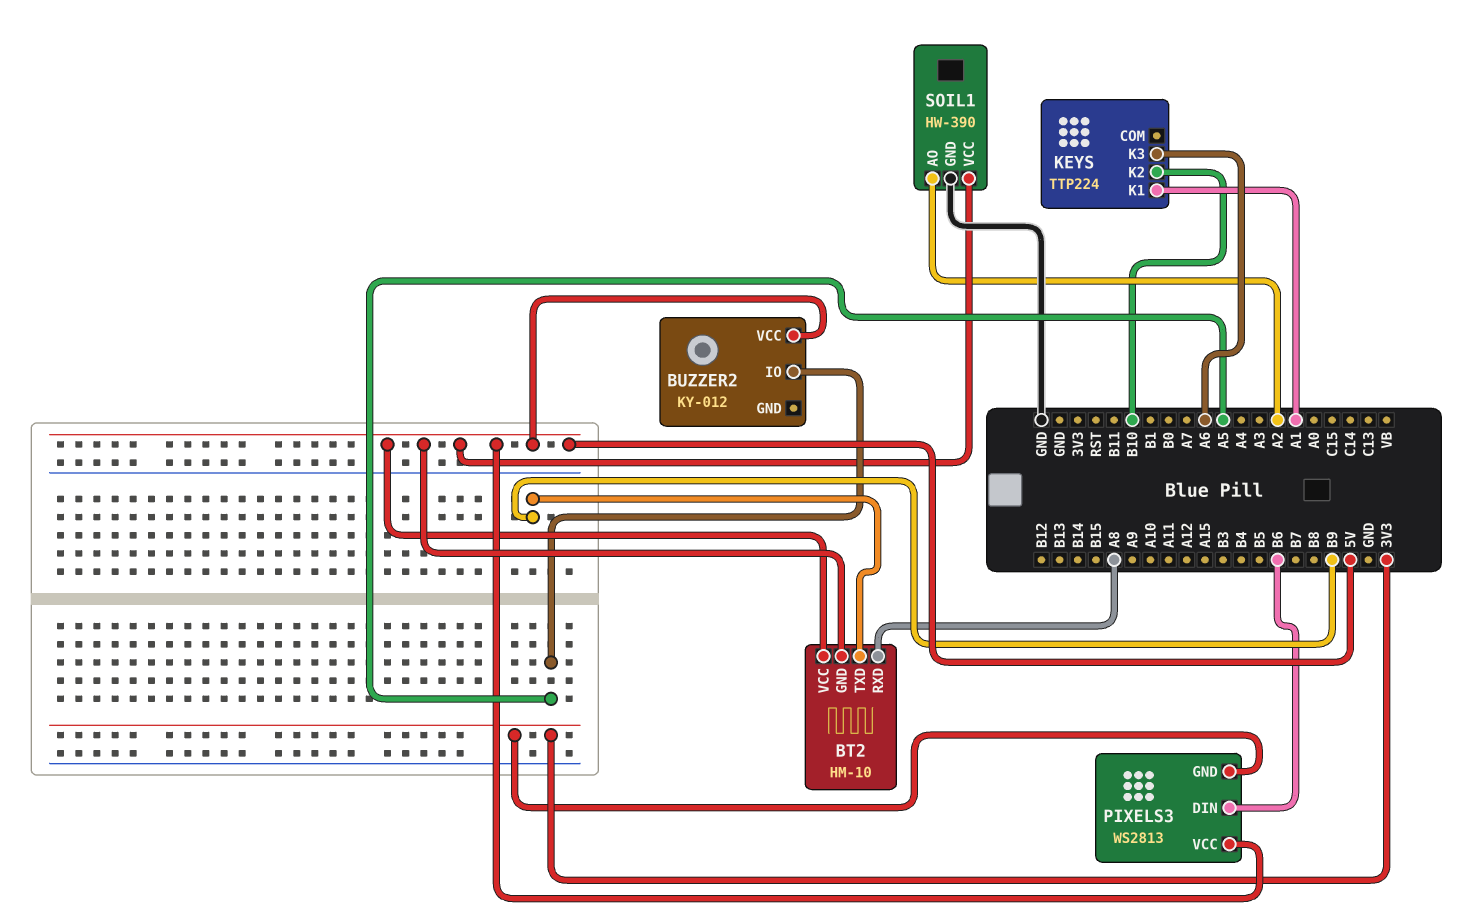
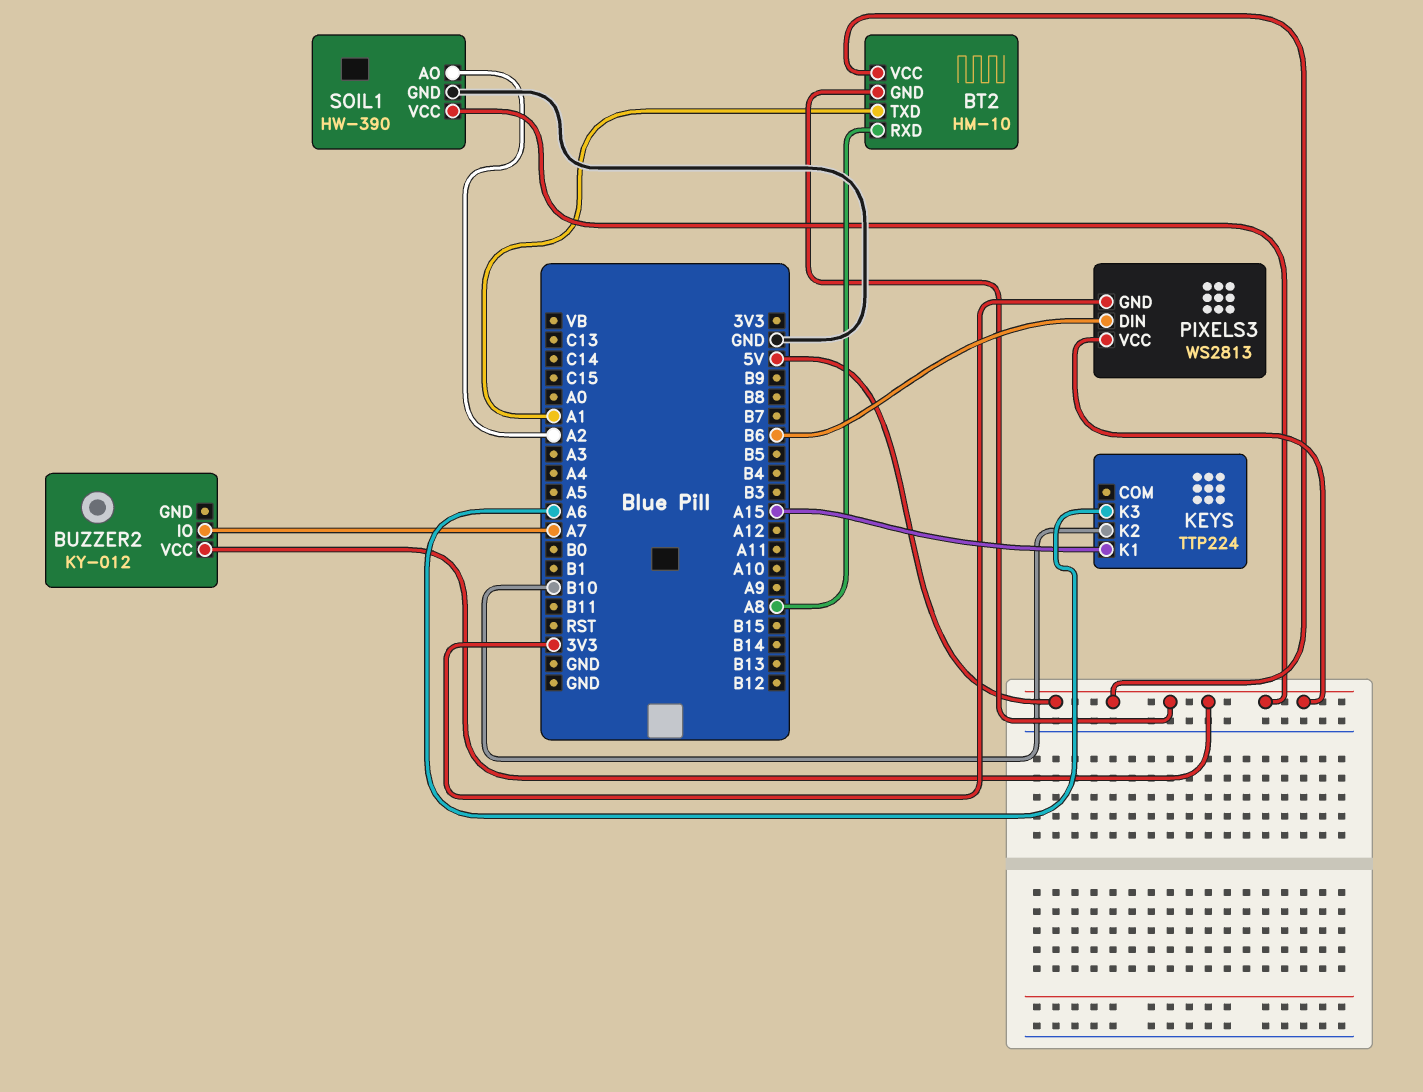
BT2 pin TXD: B9 -> A1
BUZZER2 pin IO: A5 -> A7
KEYS pin K1: A1 -> A15

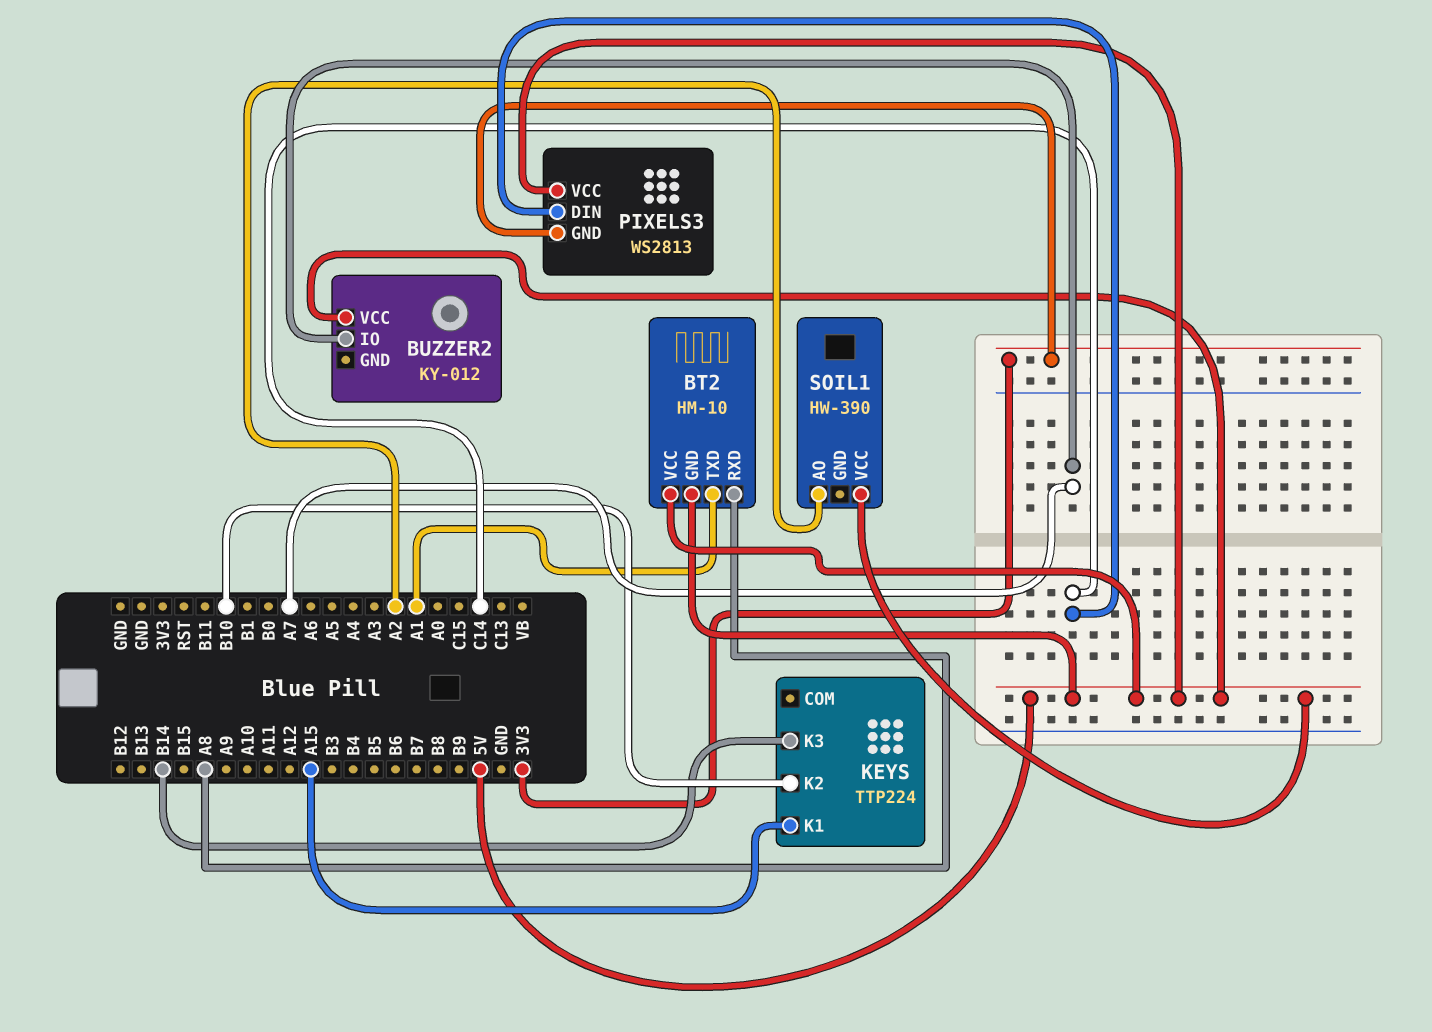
KEYS pin K3: A6 -> B14
PIXELS3 pin DIN: B6 -> C14
SOIL1 pin GND: GND -> none

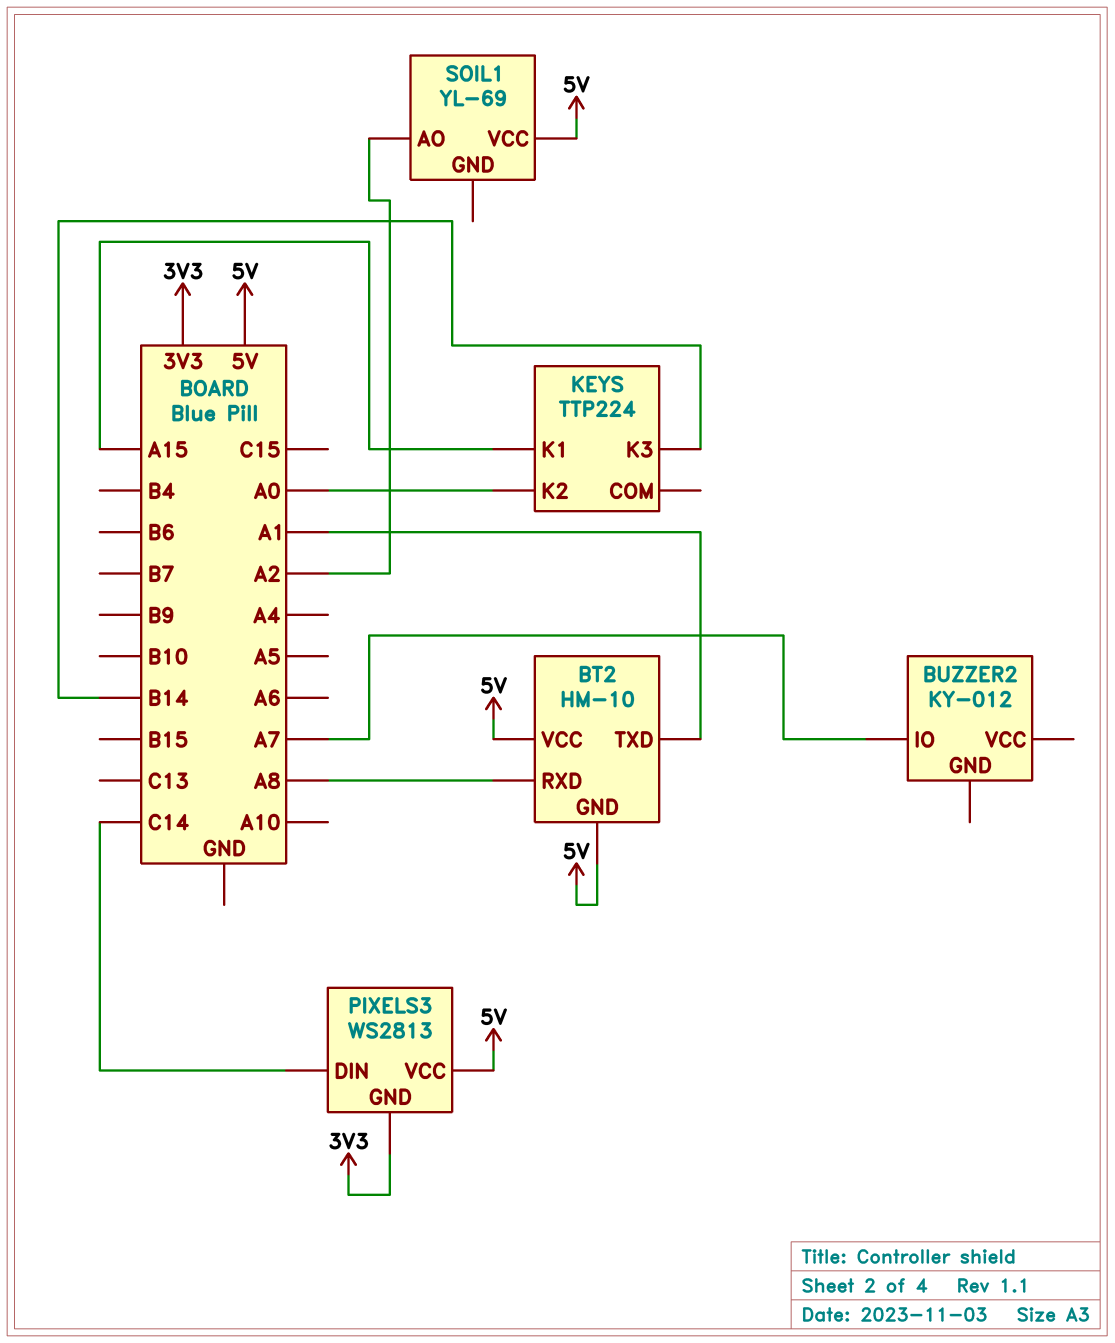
BUZZER2 pin VCC: 5V -> none
KEYS pin K2: B10 -> A0
SOIL1: HW-390 -> YL-69

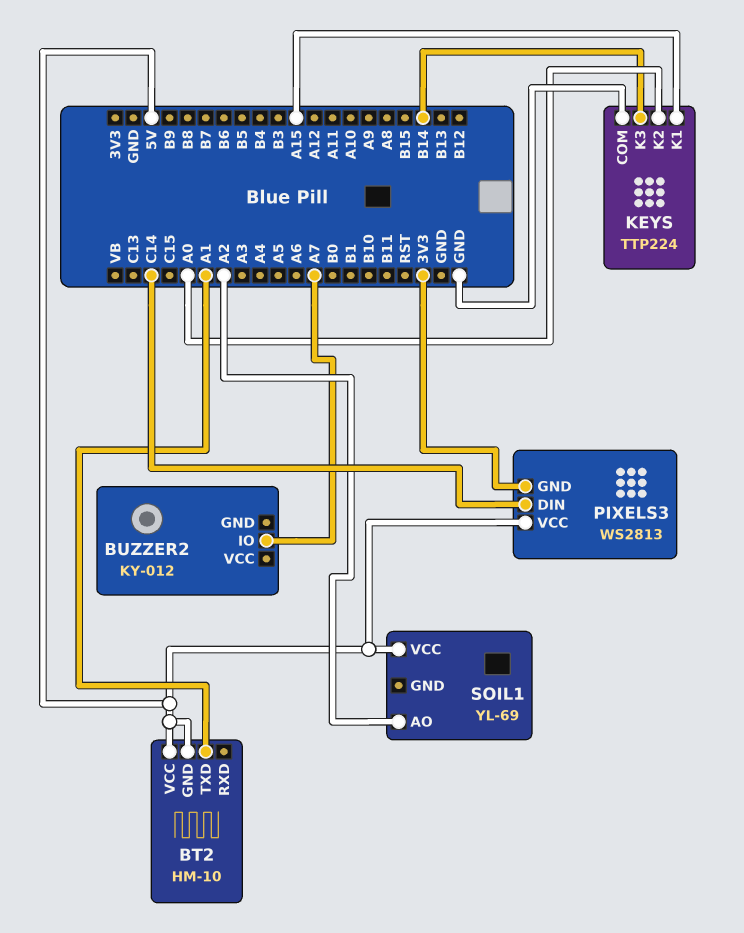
BT2 pin RXD: A8 -> none
KEYS pin COM: none -> GND

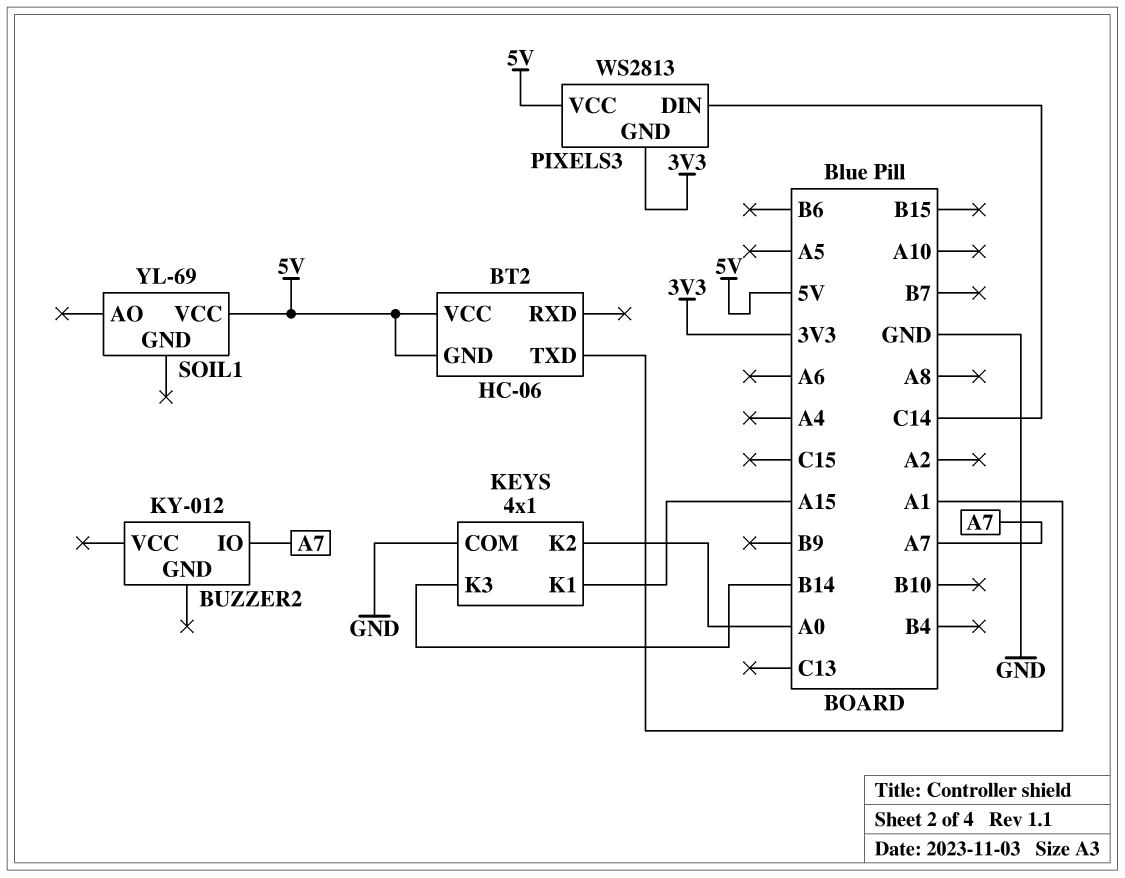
BT2: HM-10 -> HC-06
KEYS: TTP224 -> 4x1
SOIL1 pin AO: A2 -> none

